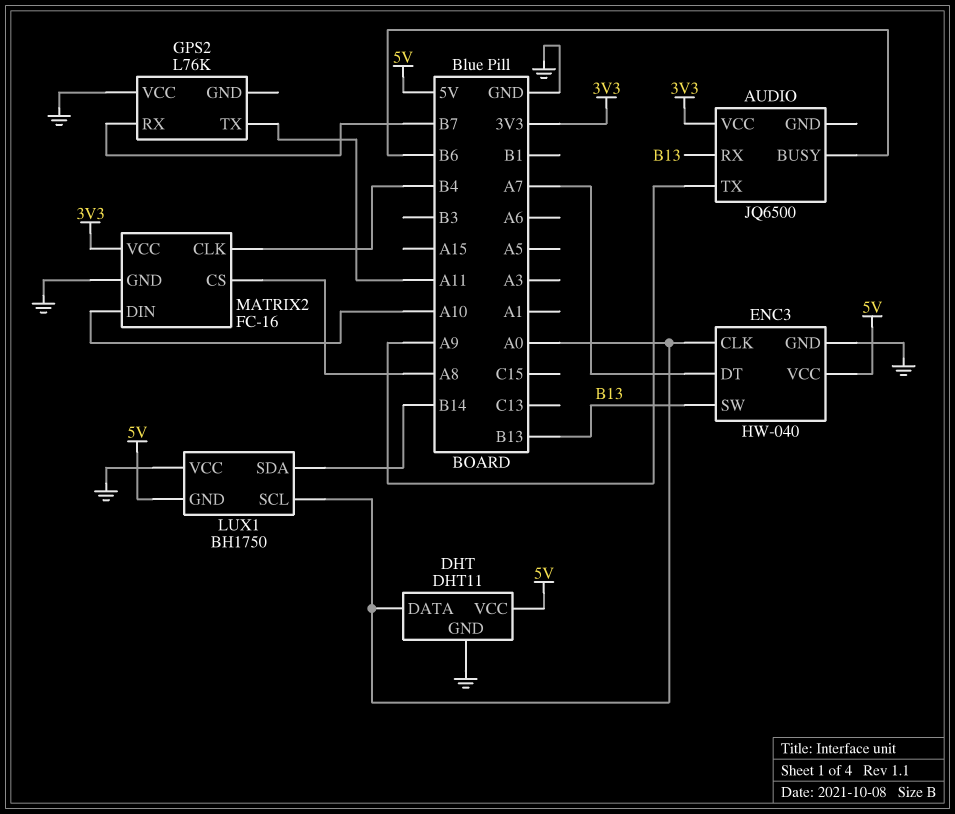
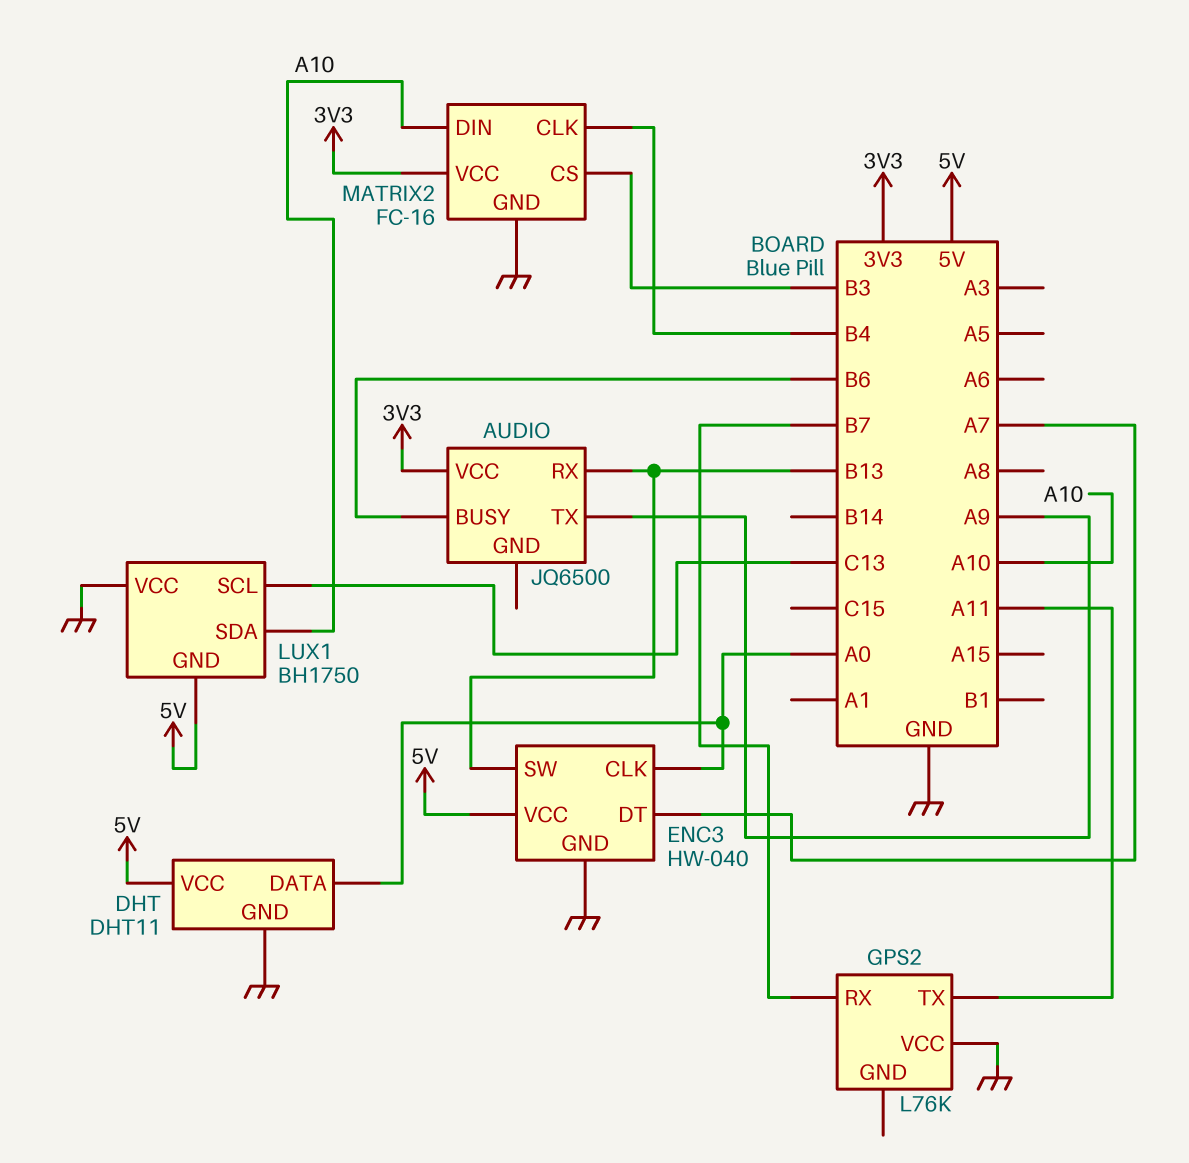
LUX1 pin SCL: A0 -> C13
LUX1 pin SDA: B14 -> A10
MATRIX2 pin CS: A8 -> B3

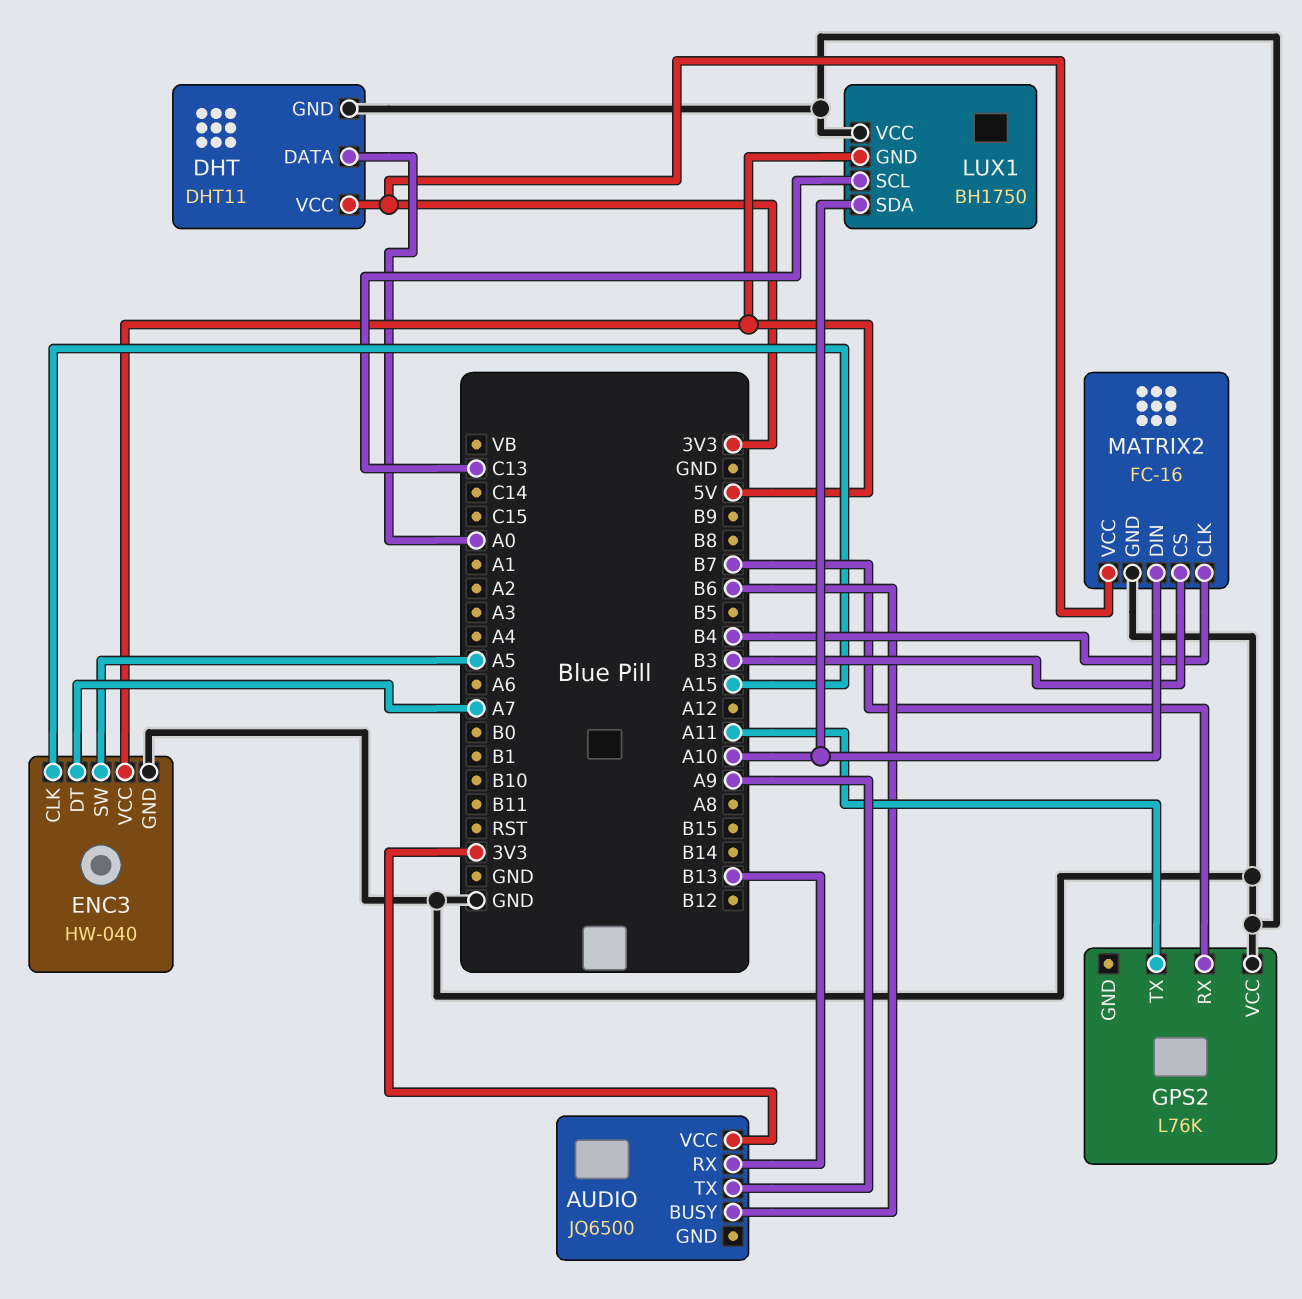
DHT pin VCC: 5V -> 3V3
ENC3 pin CLK: A0 -> A15
ENC3 pin SW: B13 -> A5

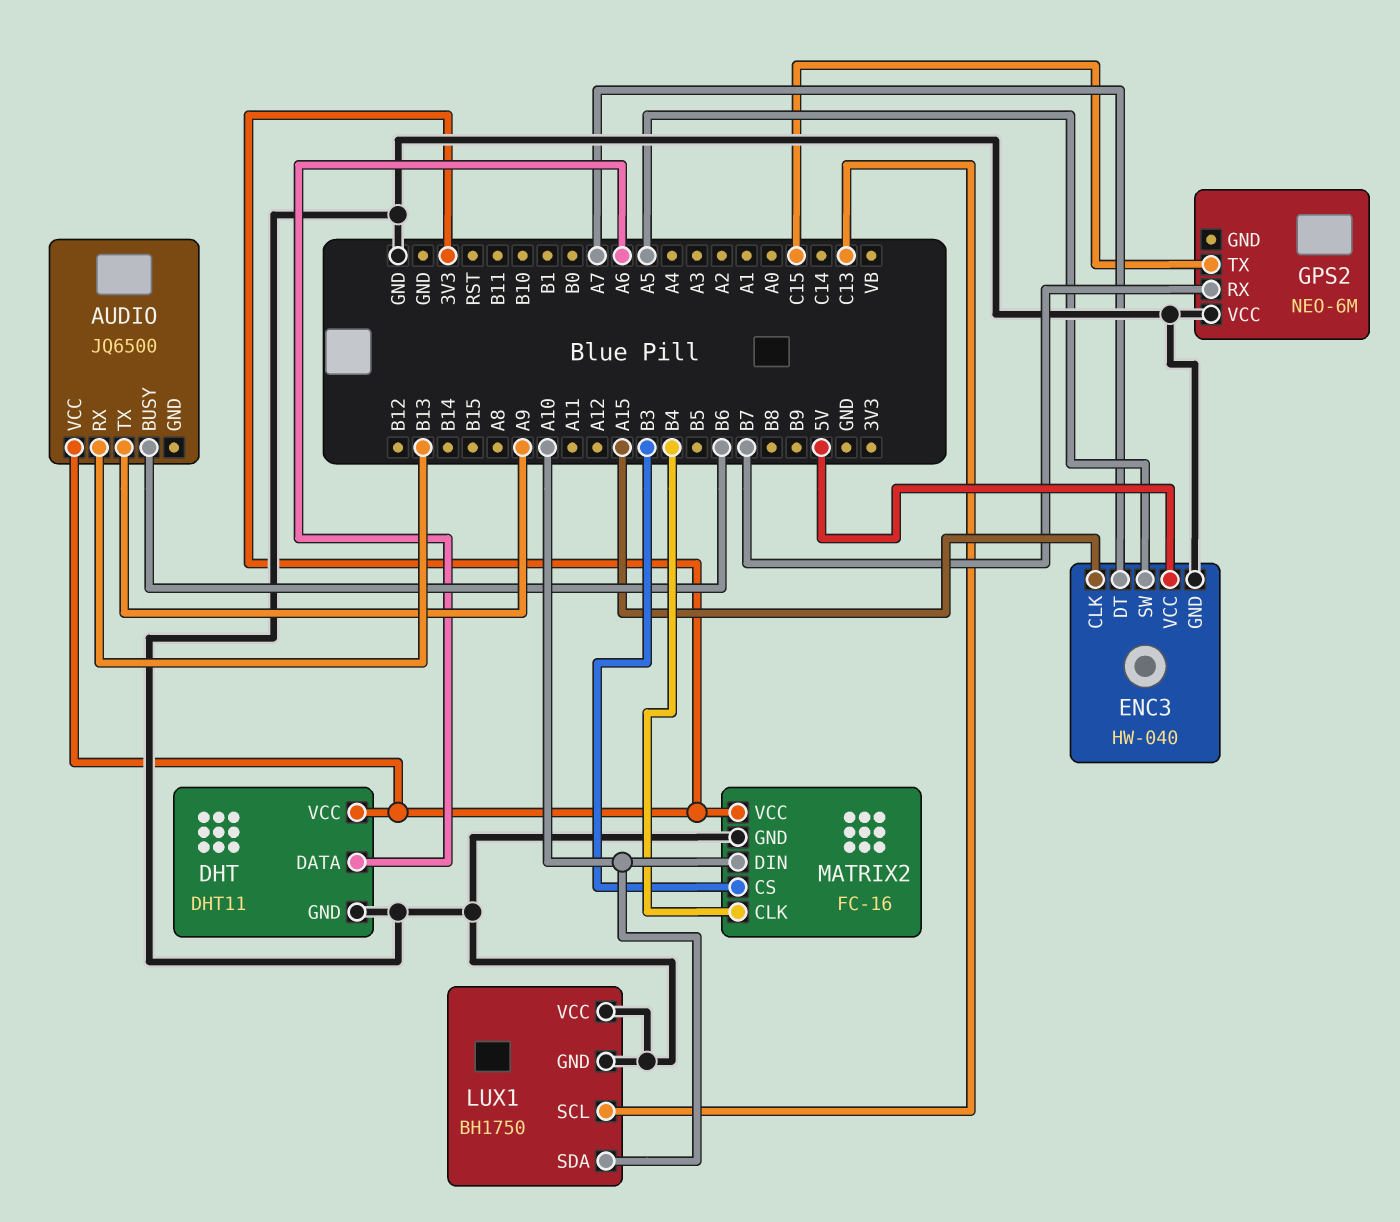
DHT pin DATA: A0 -> A6
GPS2: L76K -> NEO-6M
GPS2 pin TX: A11 -> C15
LUX1 pin GND: 5V -> GND

